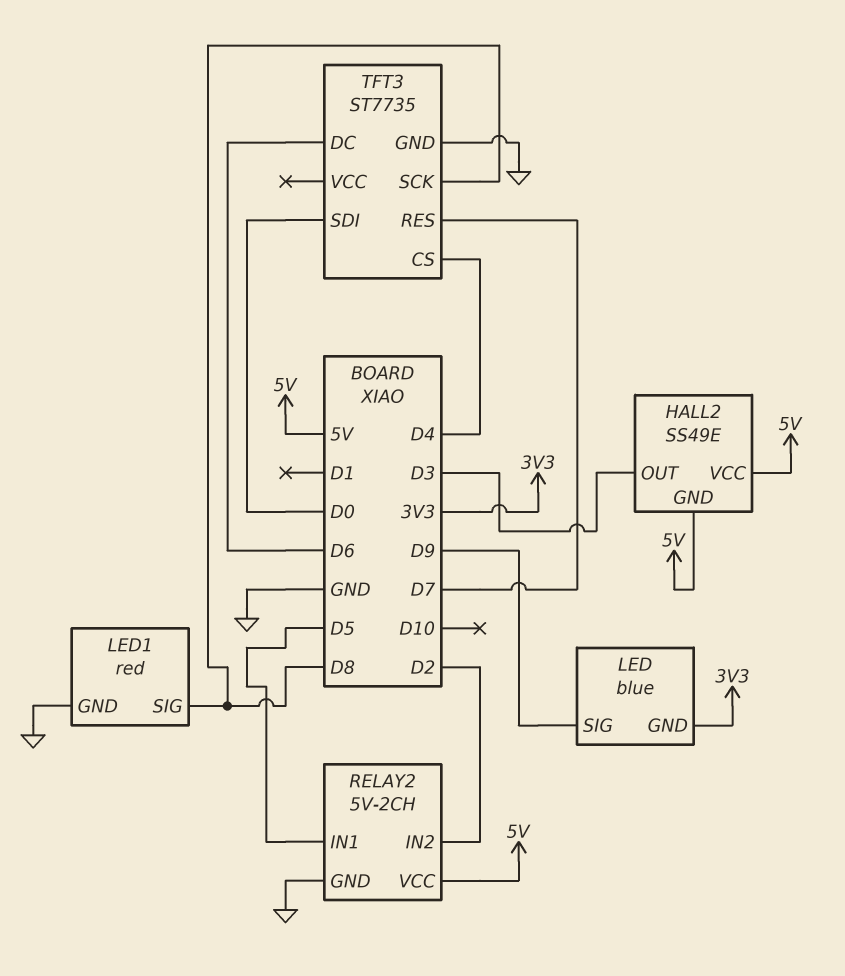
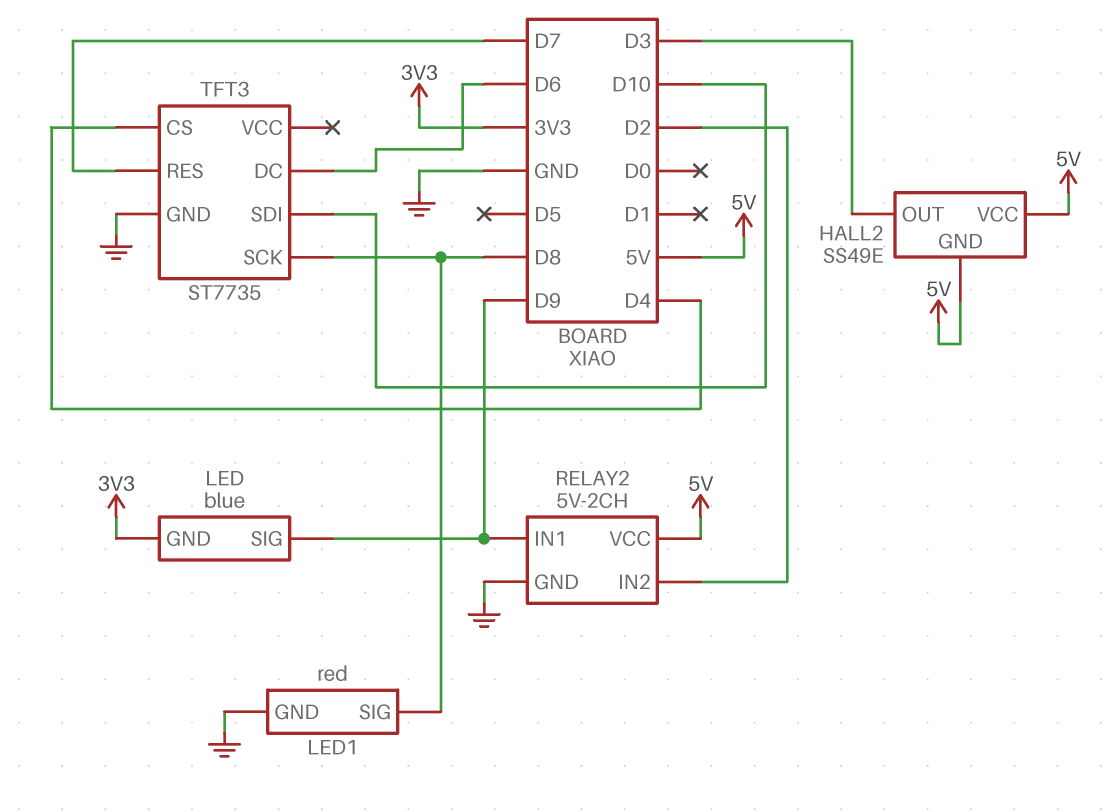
RELAY2 pin IN1: D5 -> D9
TFT3 pin SDI: D0 -> D10

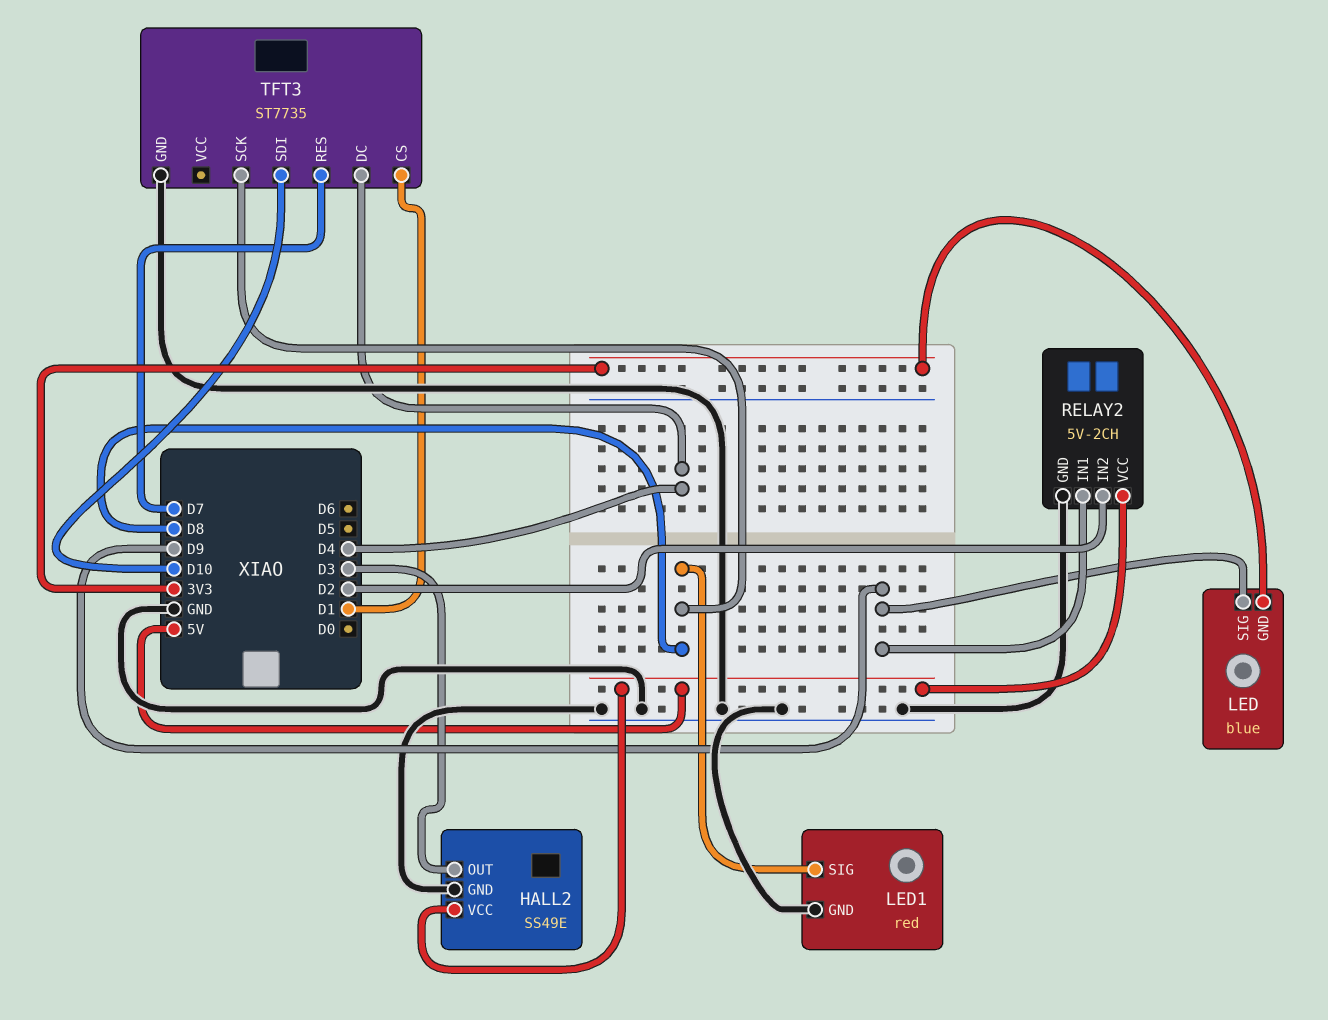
HALL2 pin GND: 5V -> GND
TFT3 pin CS: D4 -> D1
TFT3 pin DC: D6 -> D4

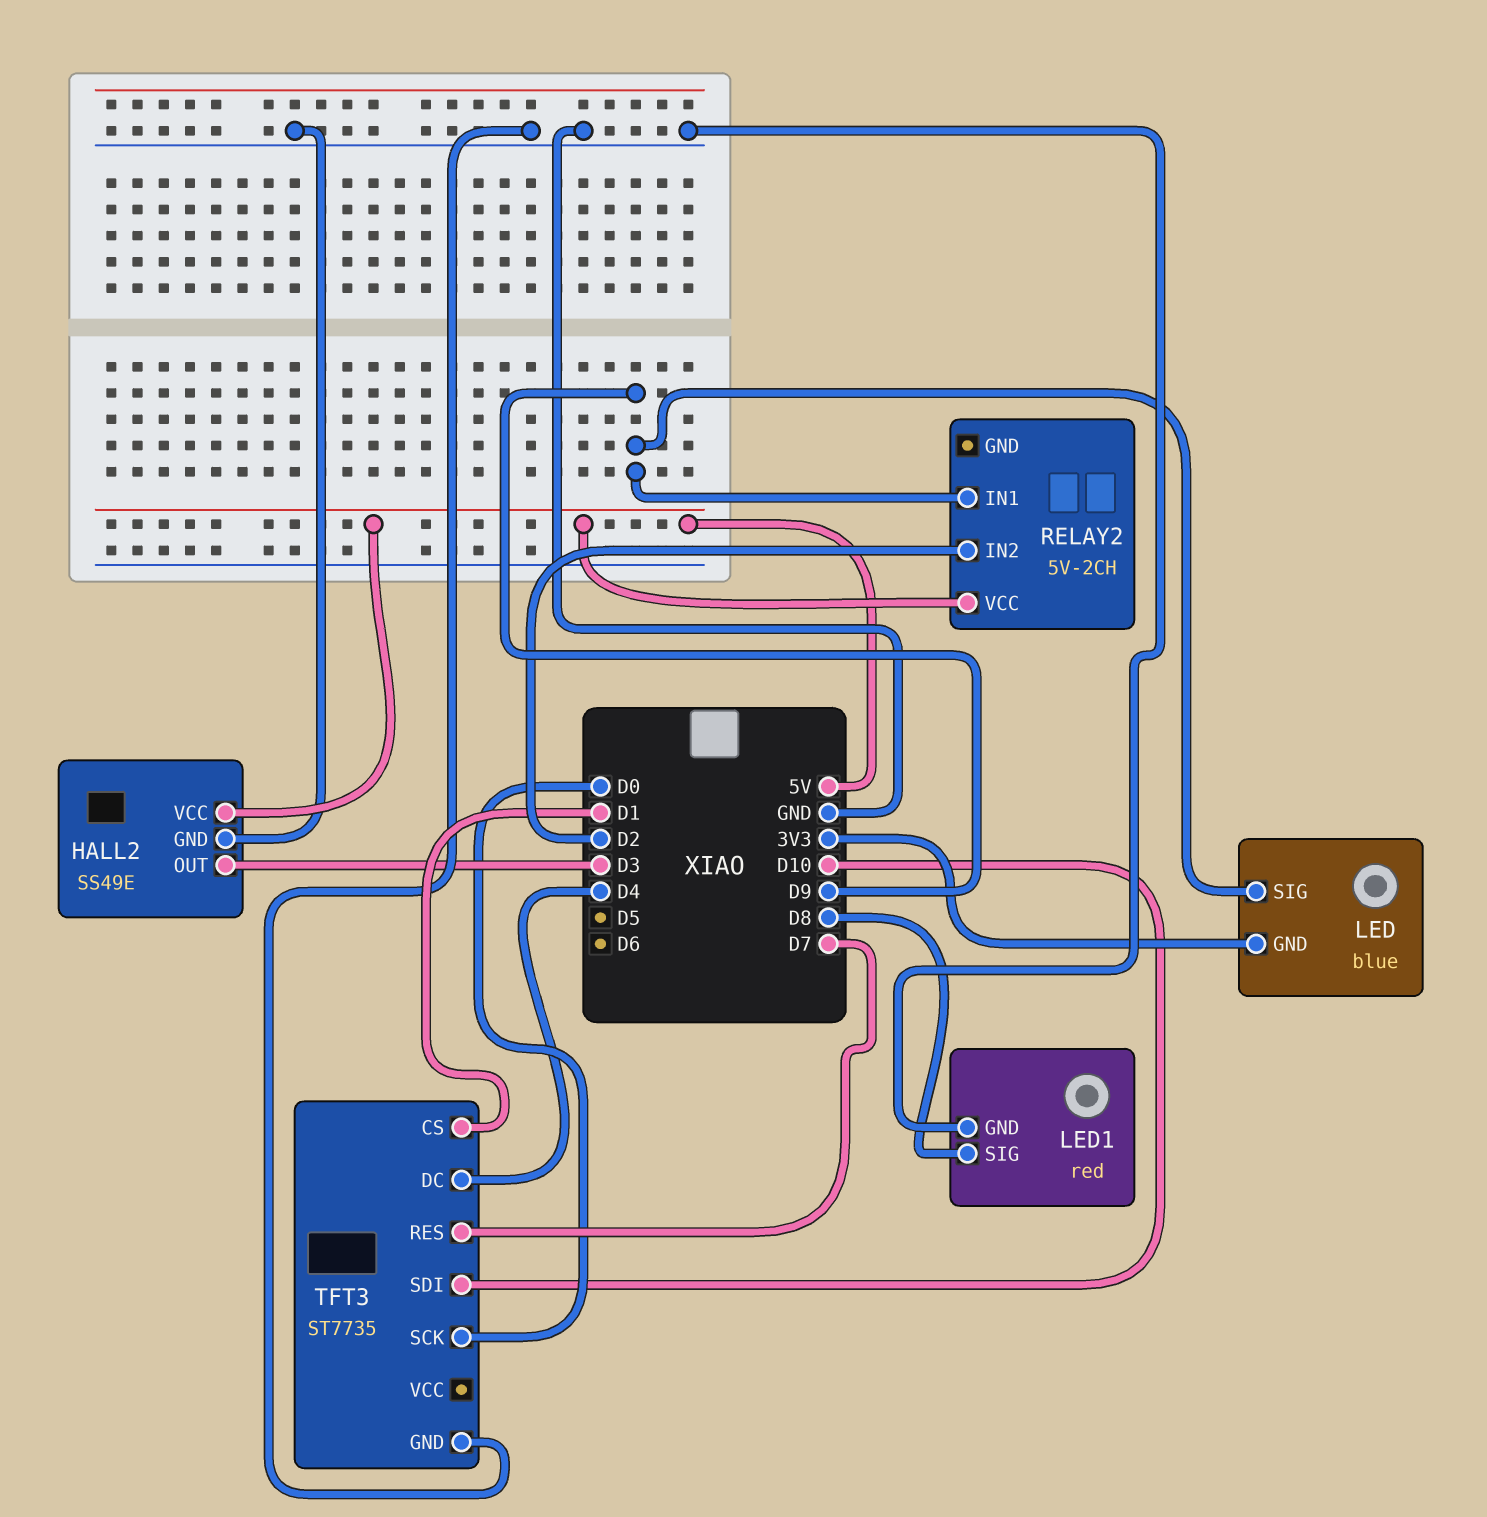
RELAY2 pin GND: GND -> none
TFT3 pin SCK: D8 -> D0

